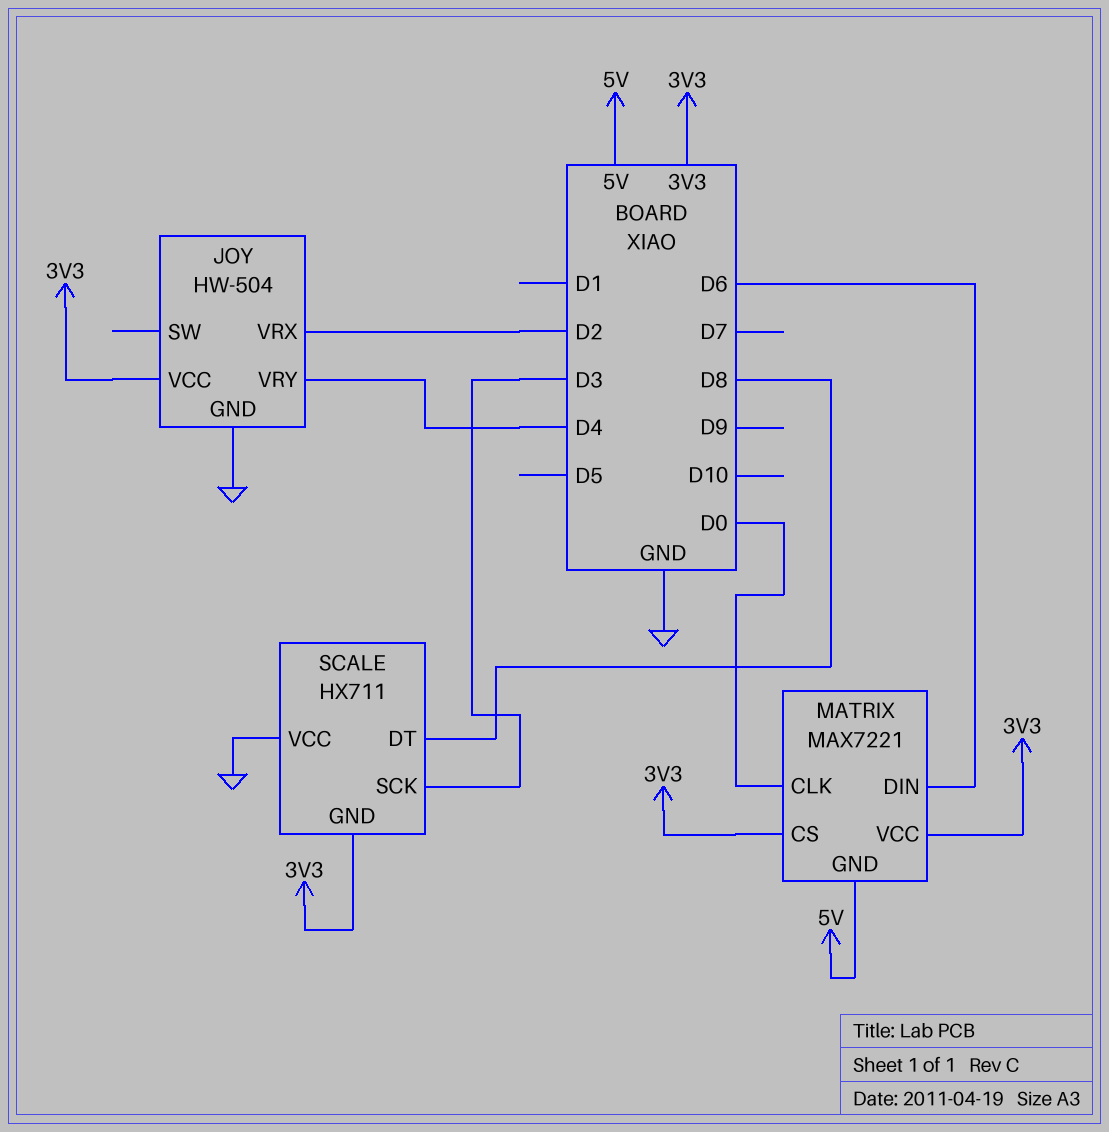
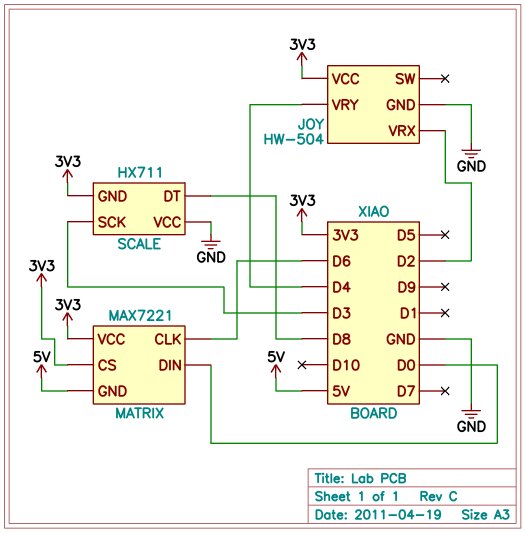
MATRIX pin CLK: D0 -> D6
MATRIX pin DIN: D6 -> D0

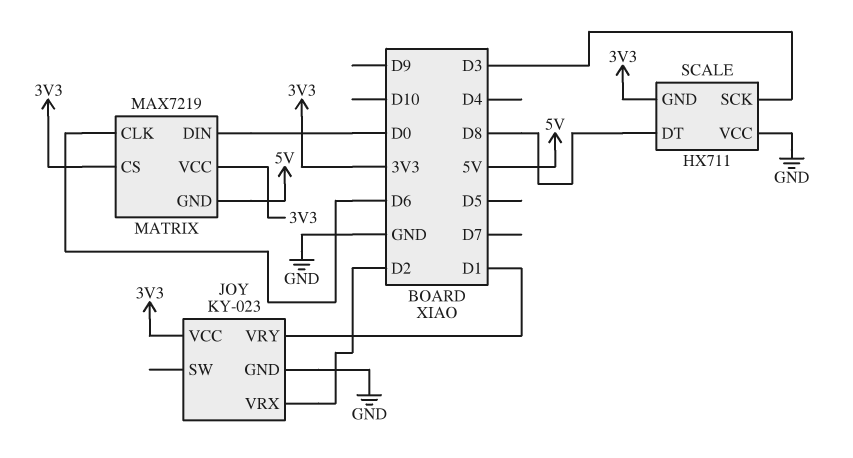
JOY: HW-504 -> KY-023
JOY pin VRY: D4 -> D1
MATRIX: MAX7221 -> MAX7219

